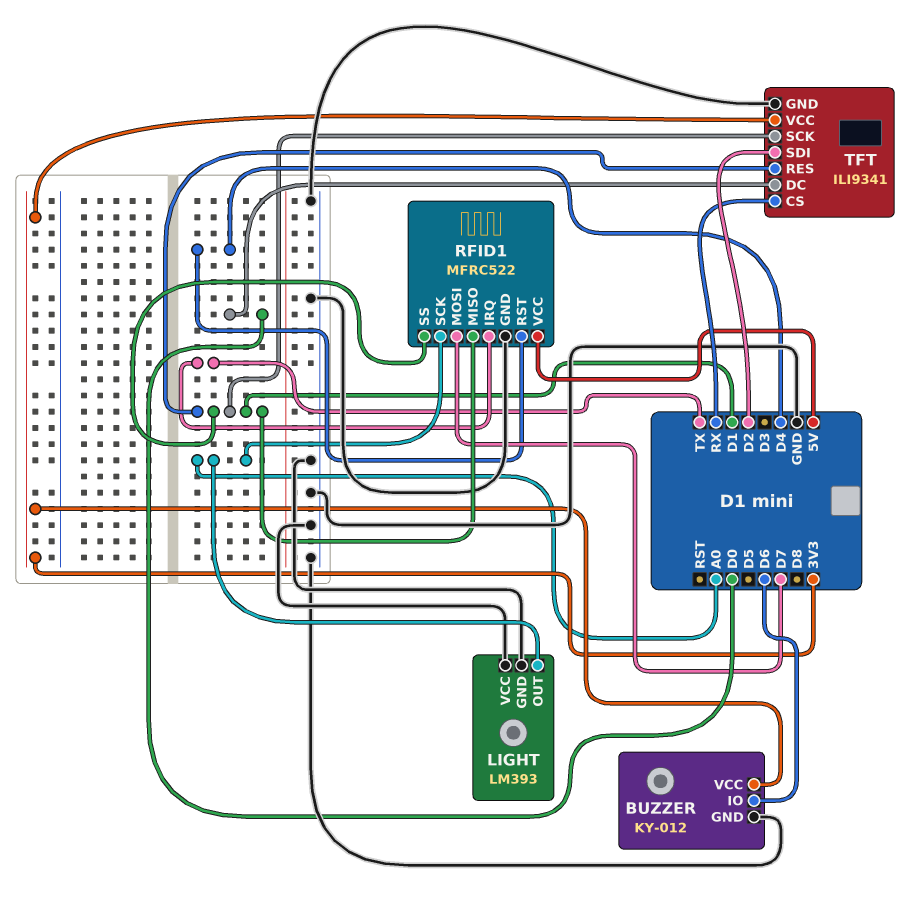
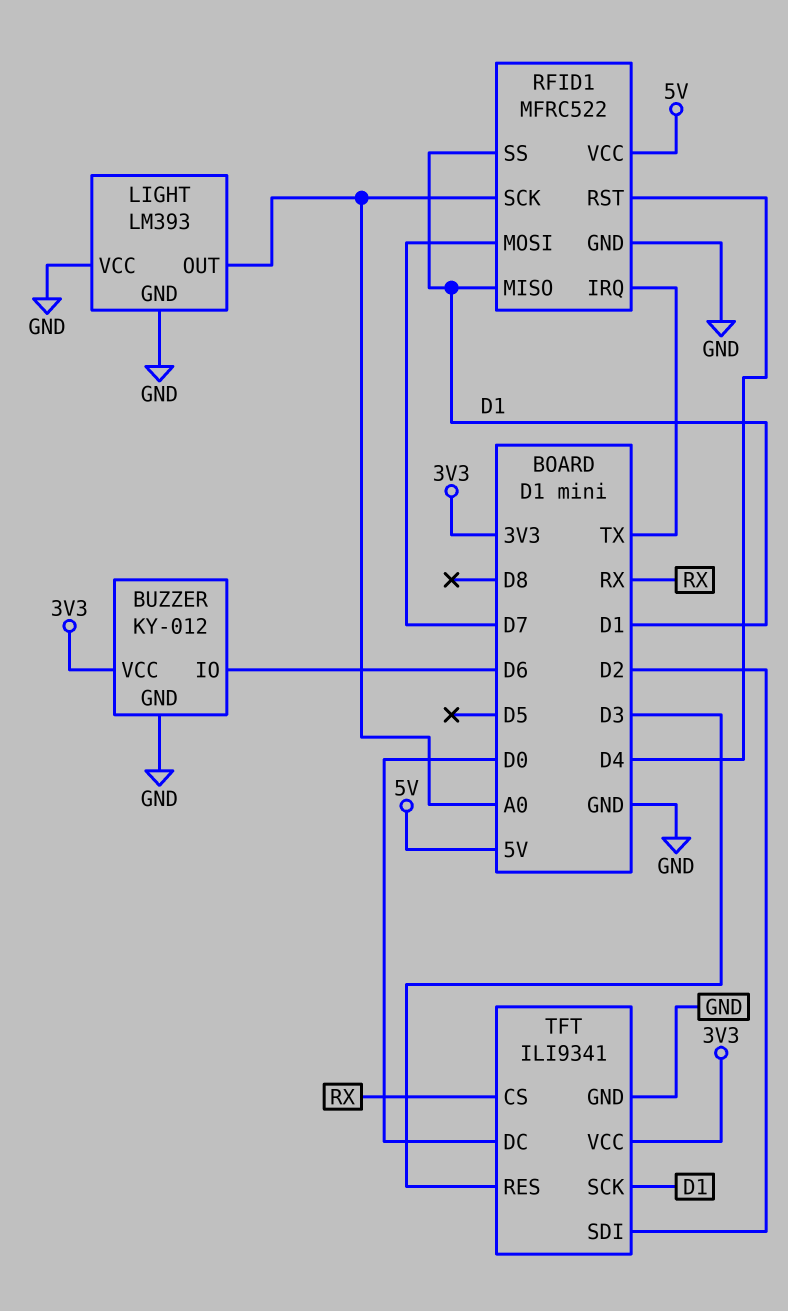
TFT pin RES: D1 -> D3

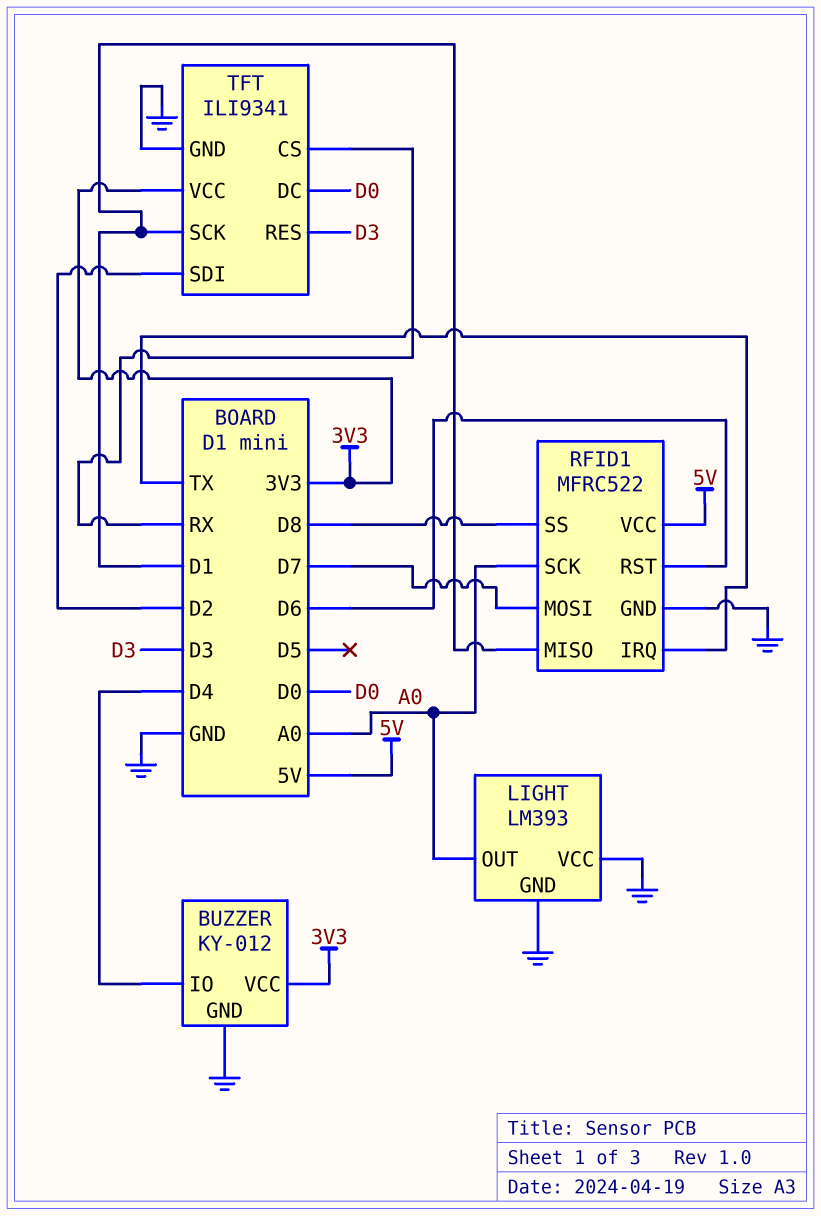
BUZZER pin IO: D6 -> D4
RFID1 pin RST: D4 -> D6
RFID1 pin SS: D1 -> D8

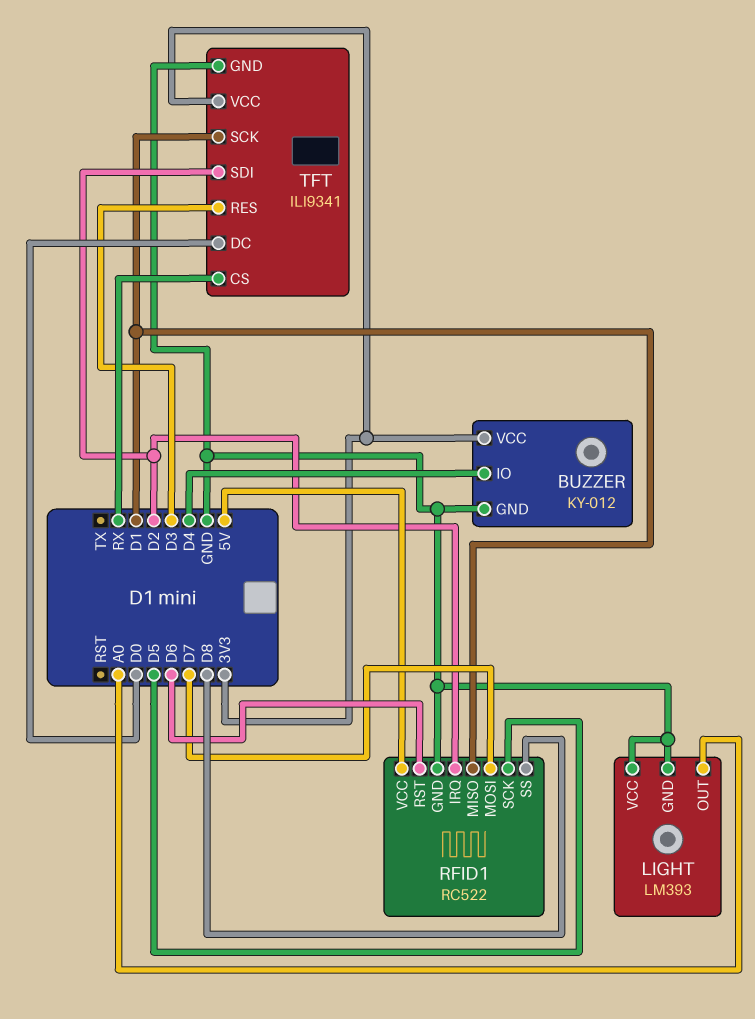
RFID1: MFRC522 -> RC522
RFID1 pin IRQ: TX -> D2
RFID1 pin SCK: A0 -> D5

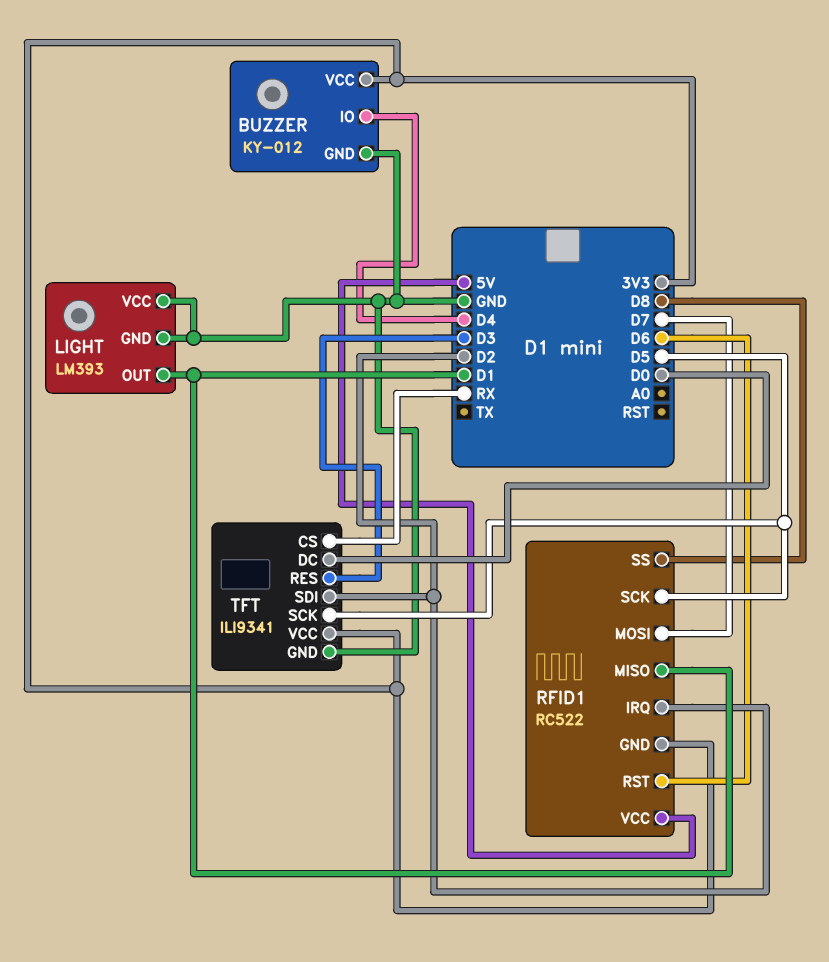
LIGHT pin OUT: A0 -> D1
RFID1 pin GND: GND -> 3V3
TFT pin SCK: D1 -> D5

